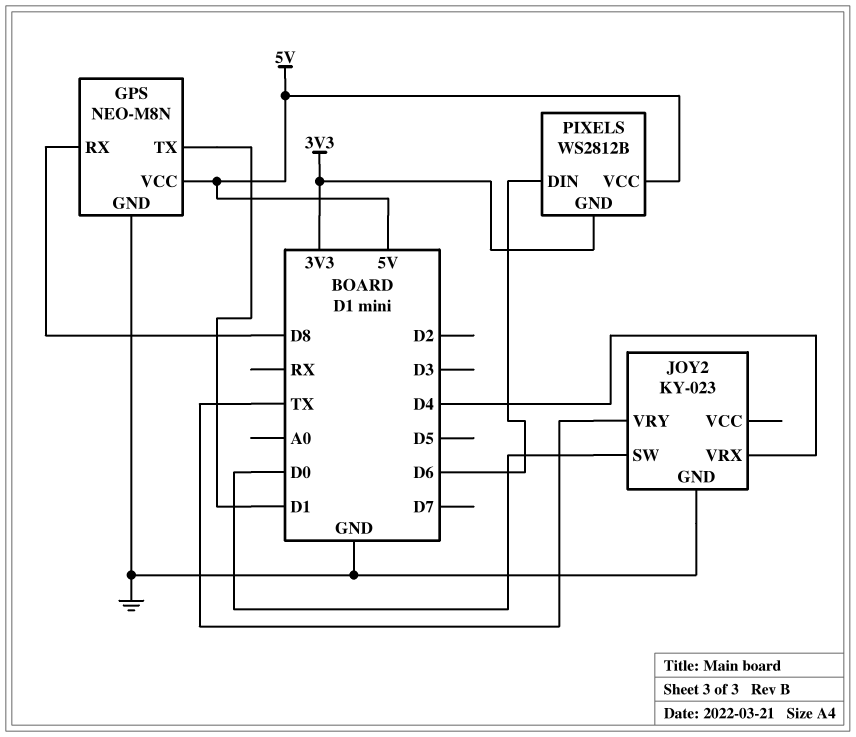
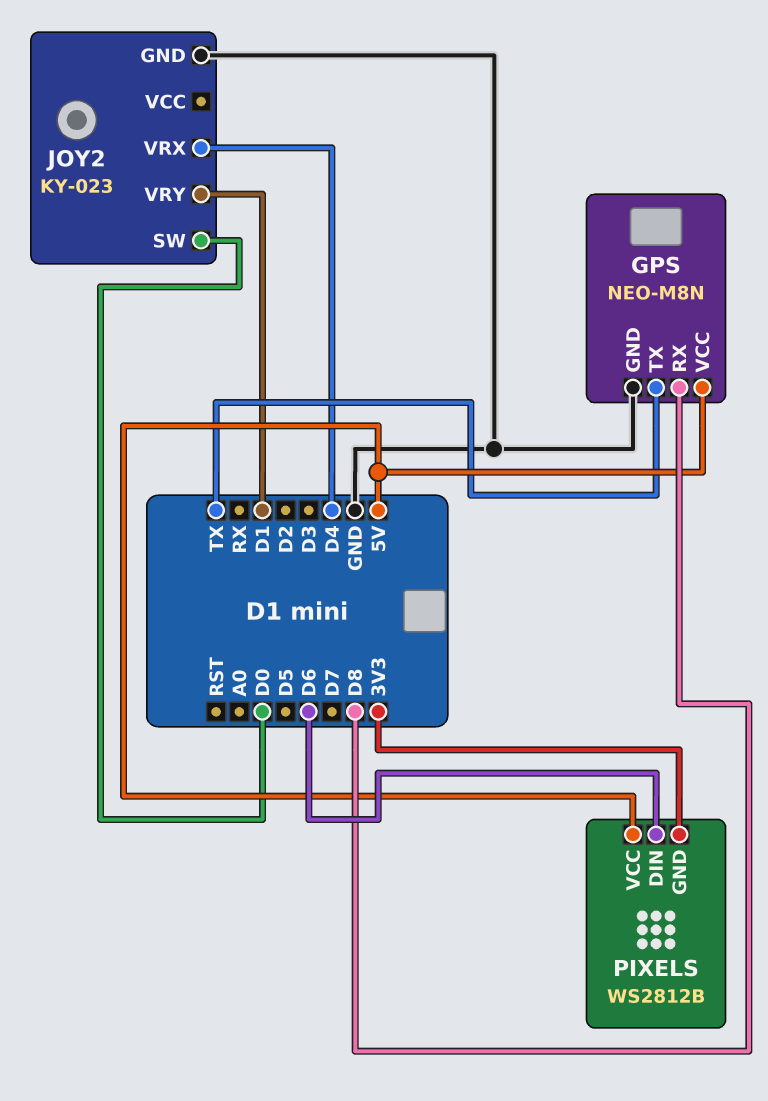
GPS pin TX: D1 -> TX
JOY2 pin VRY: TX -> D1

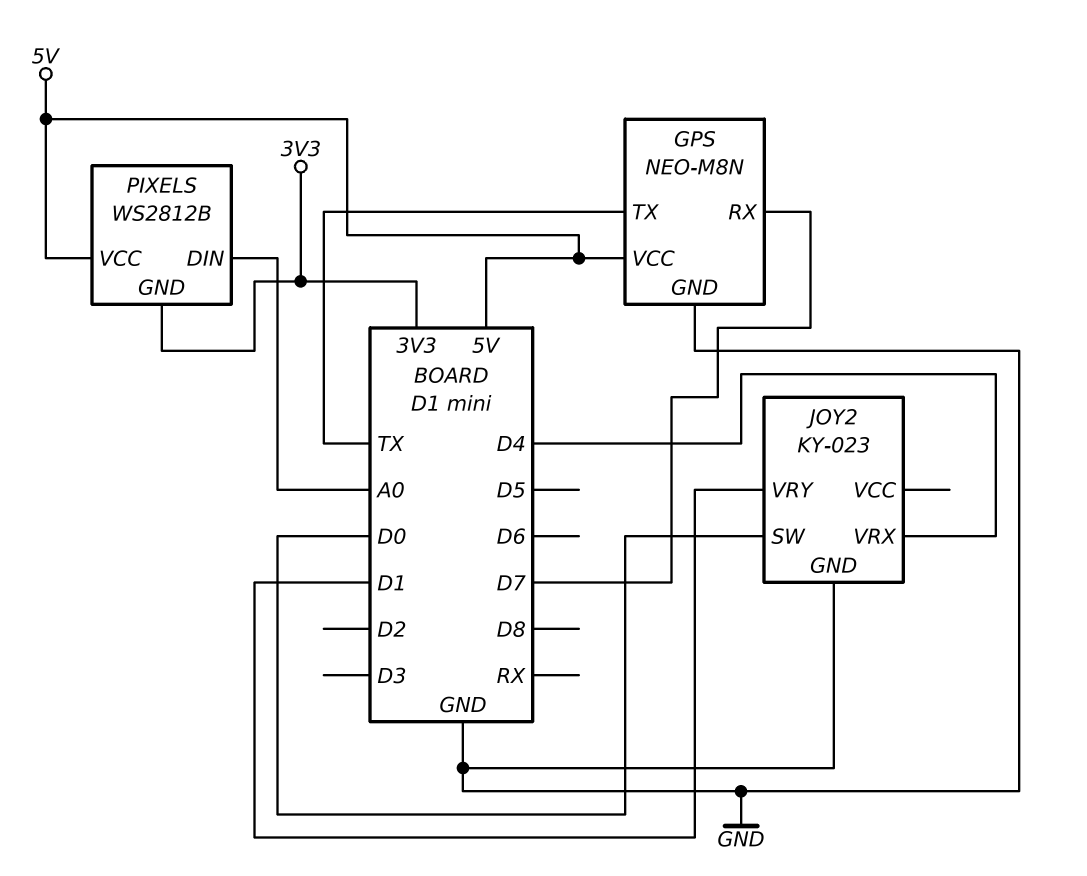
GPS pin RX: D8 -> D7
PIXELS pin DIN: D6 -> A0

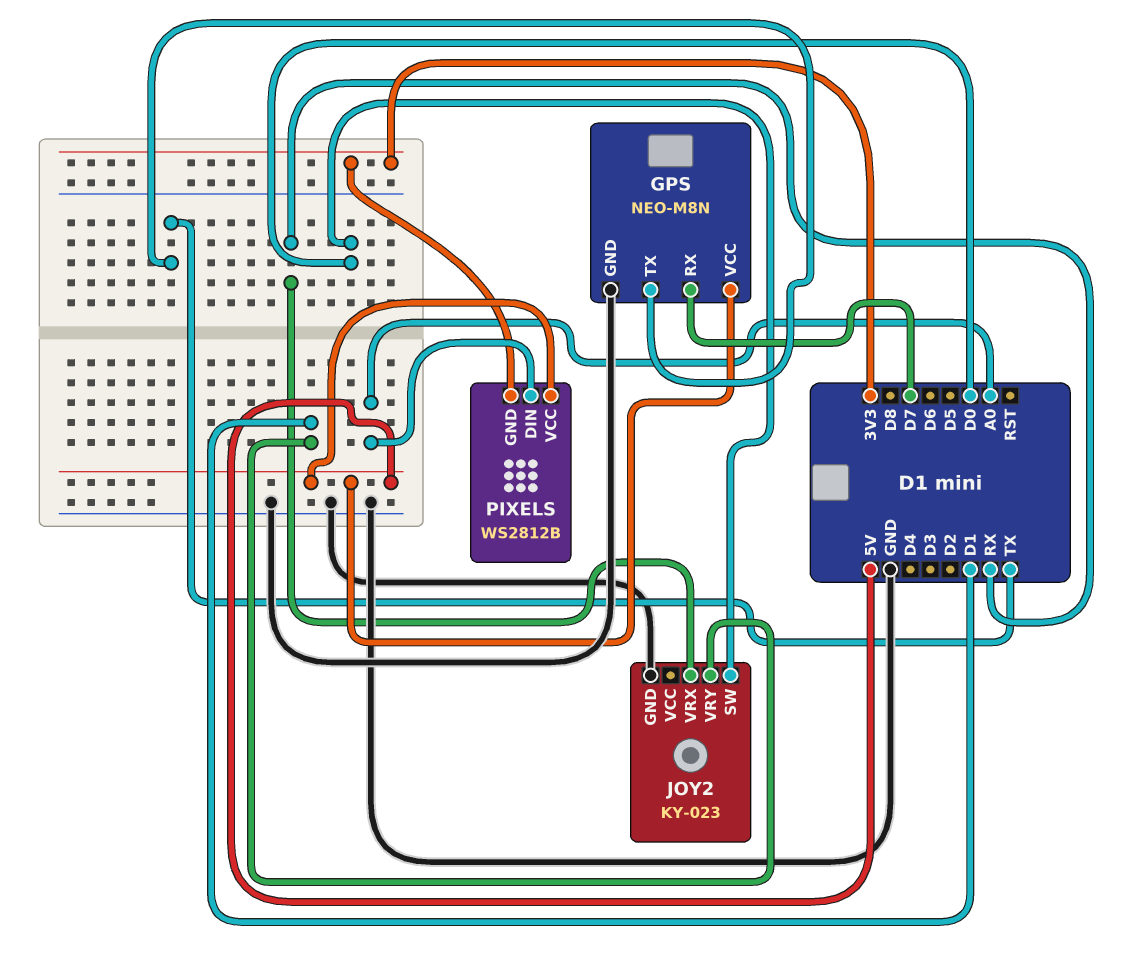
JOY2 pin VRX: D4 -> RX

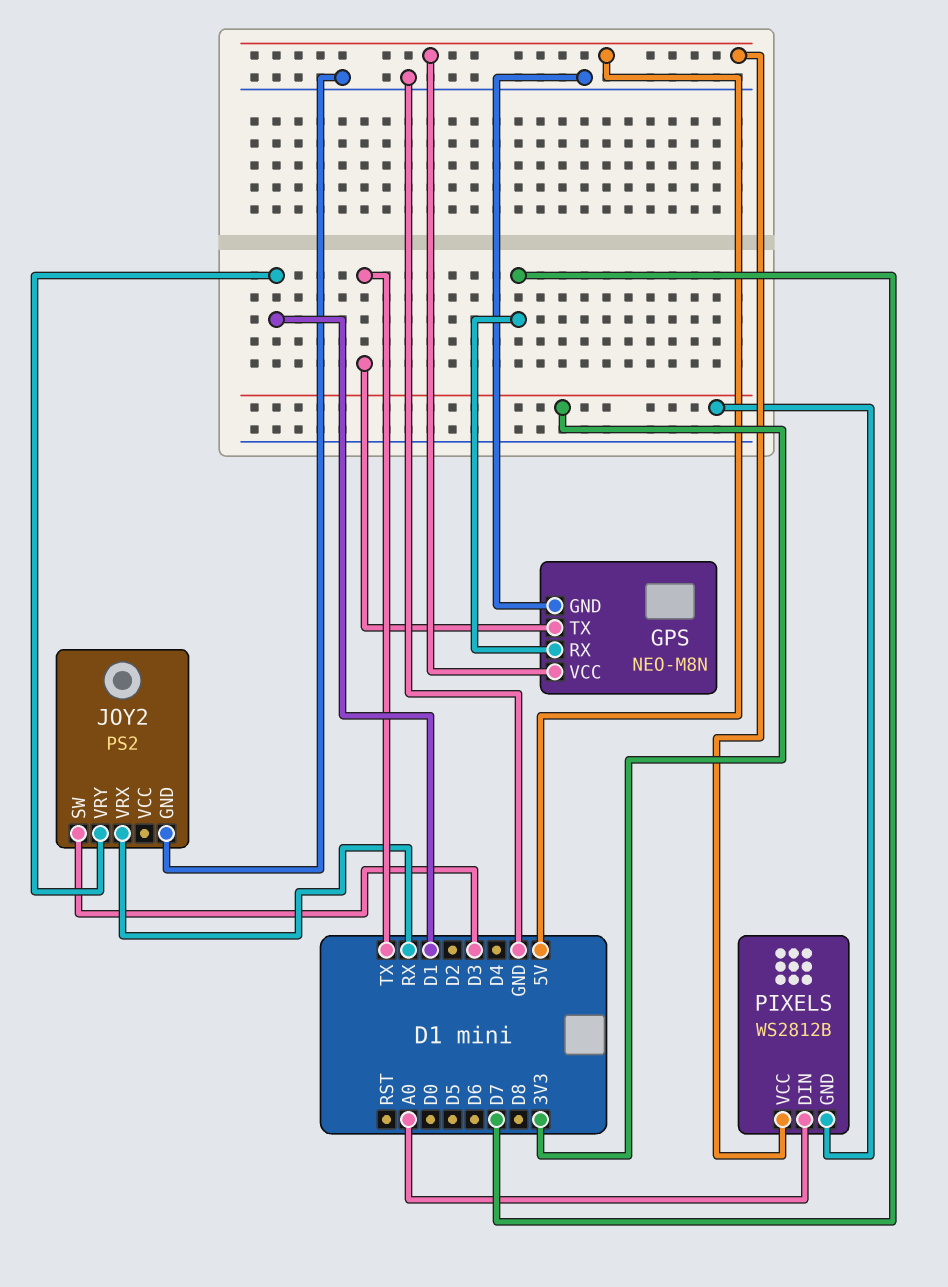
JOY2: KY-023 -> PS2
JOY2 pin SW: D0 -> D3

